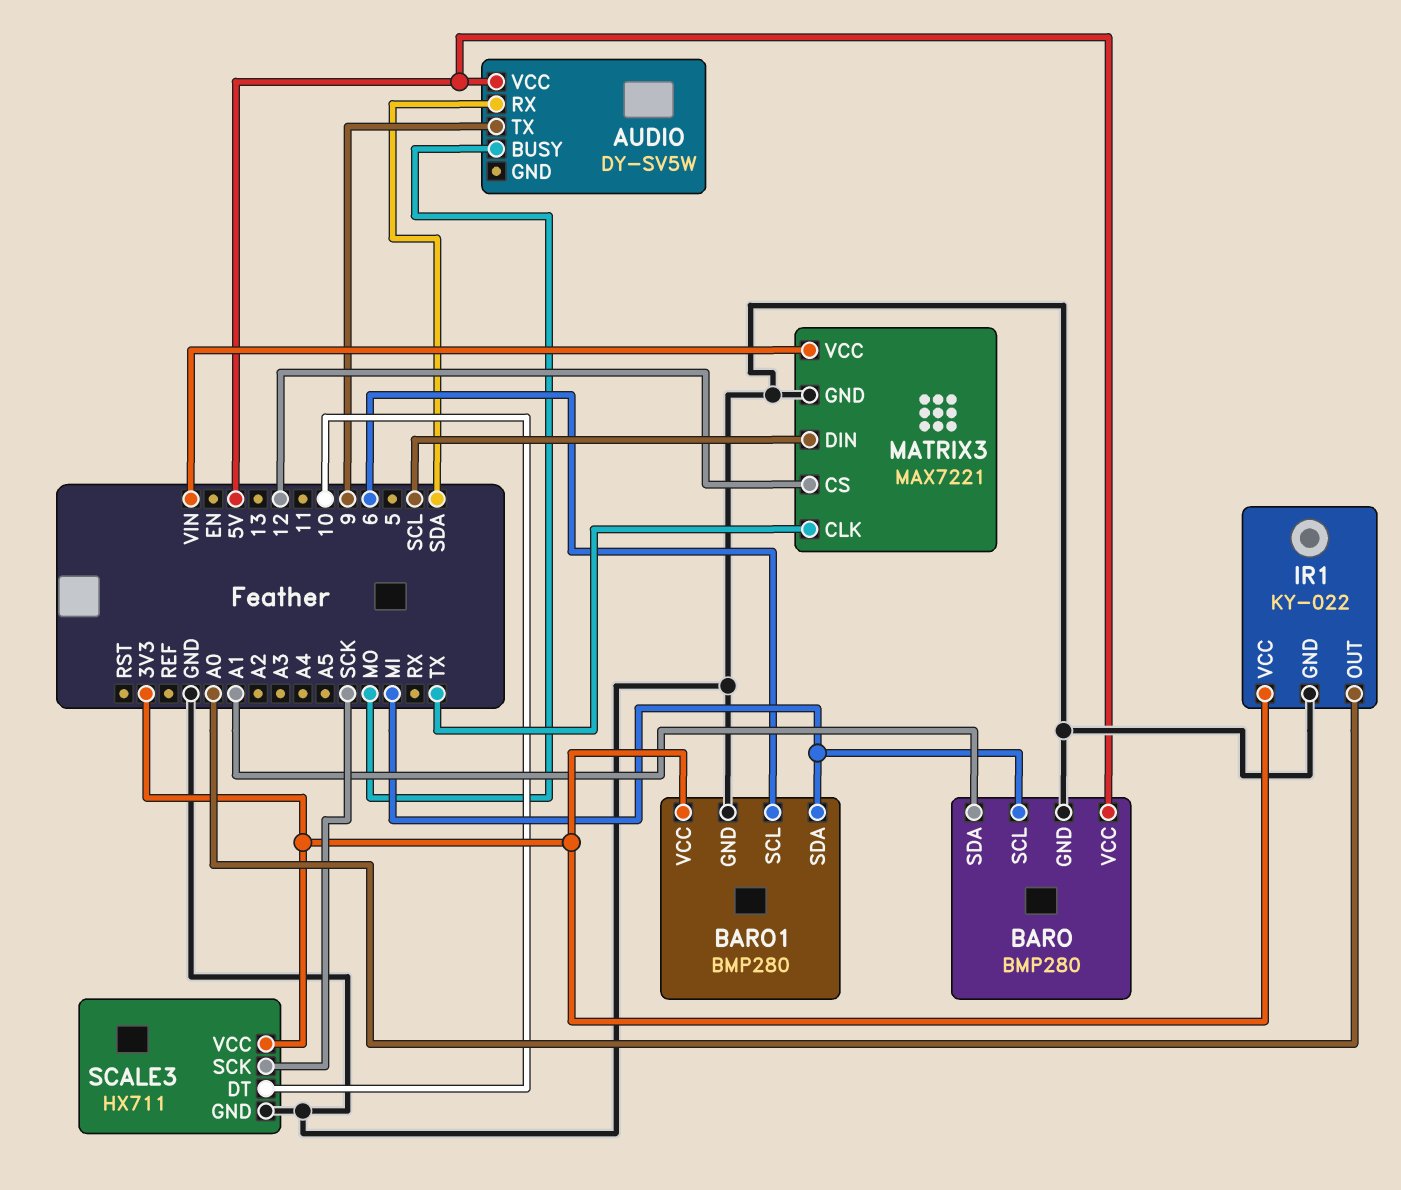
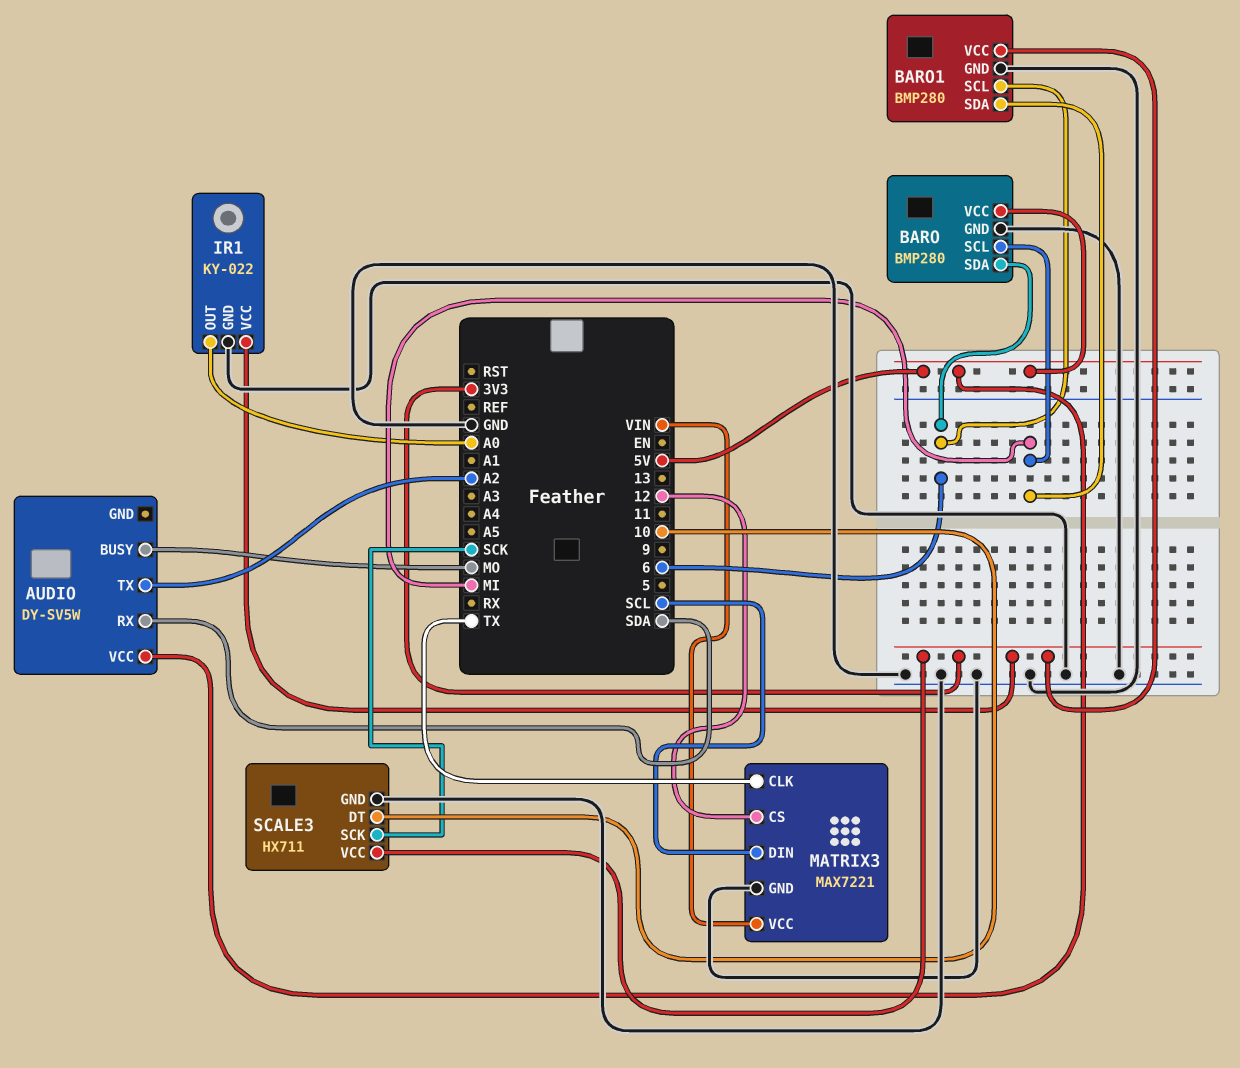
AUDIO pin TX: 9 -> A2
BARO pin SDA: A1 -> 6

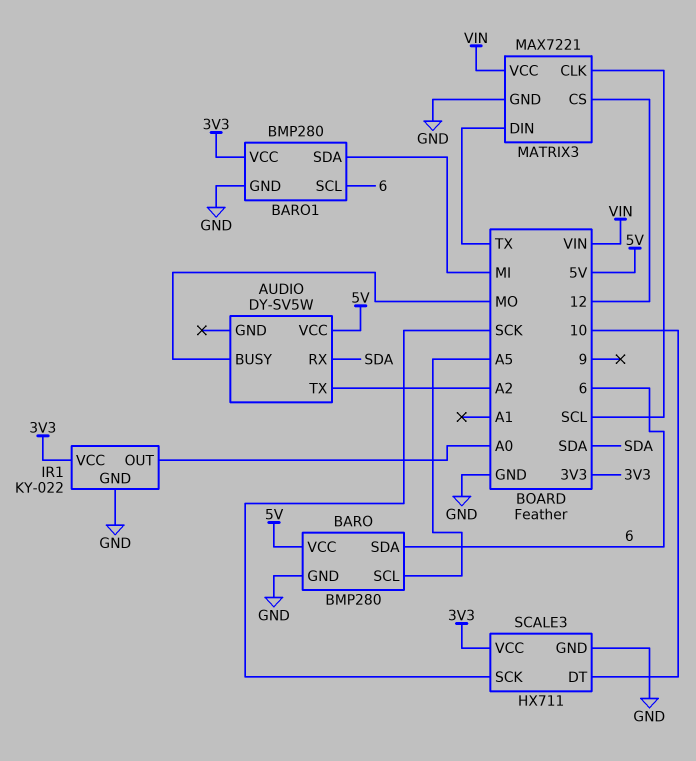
BARO pin SCL: MI -> A5
MATRIX3 pin CLK: TX -> SCL
MATRIX3 pin DIN: SCL -> TX

